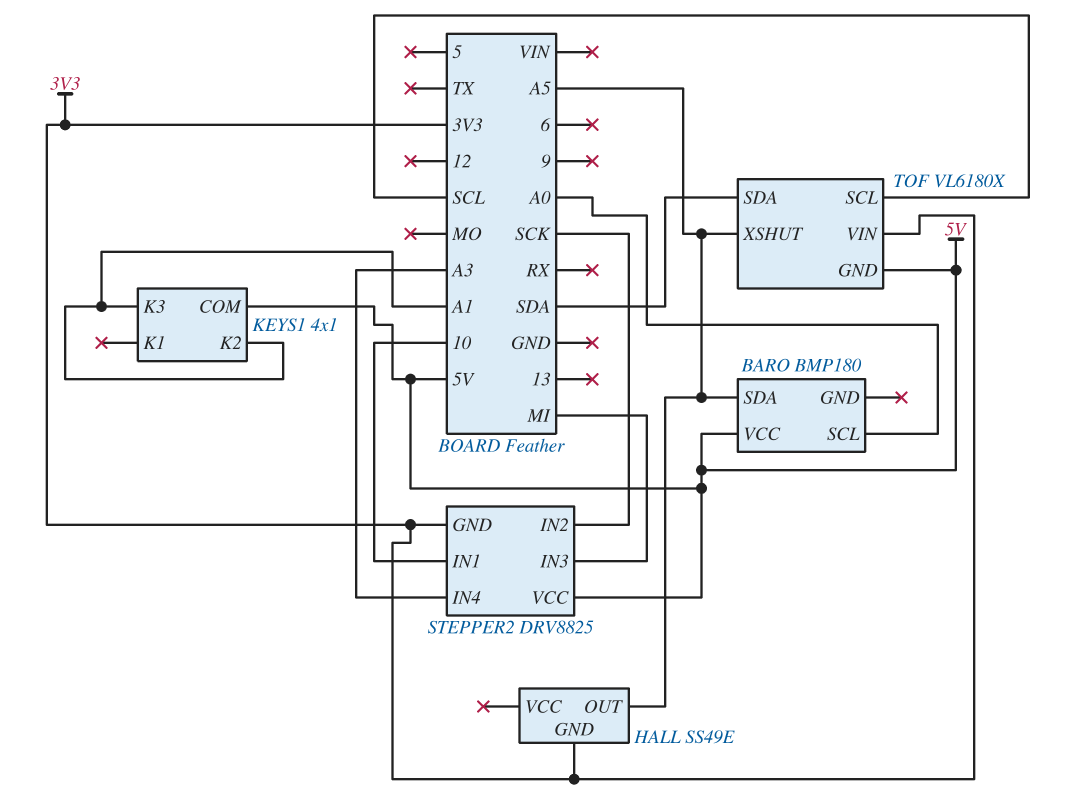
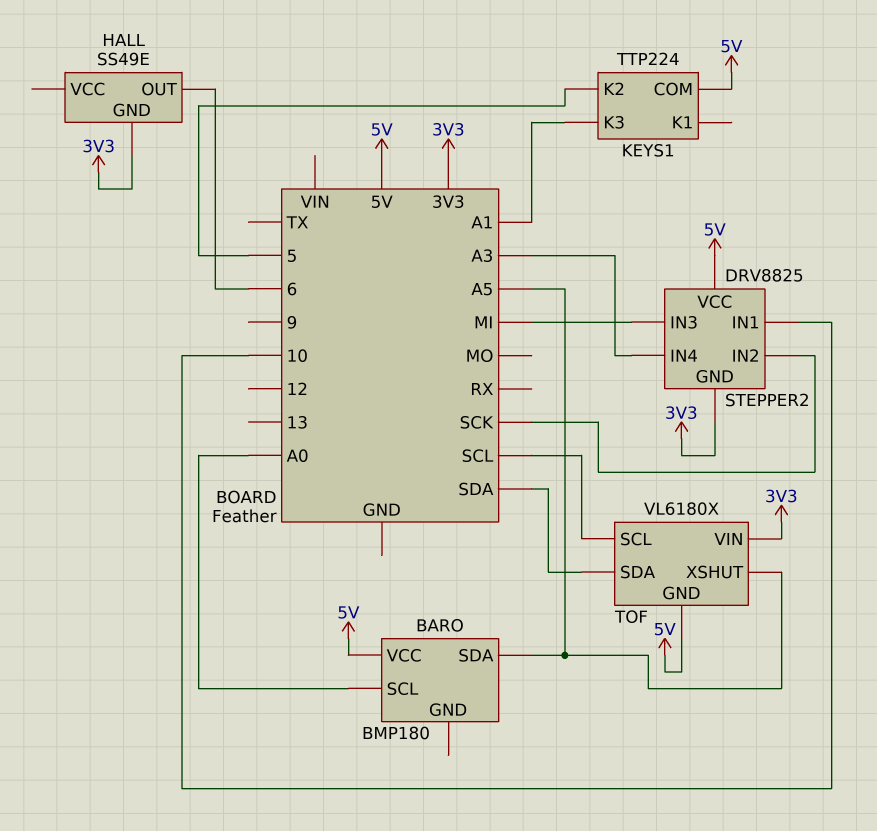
HALL pin OUT: A5 -> 6
KEYS1: 4x1 -> TTP224
KEYS1 pin K2: A1 -> 5

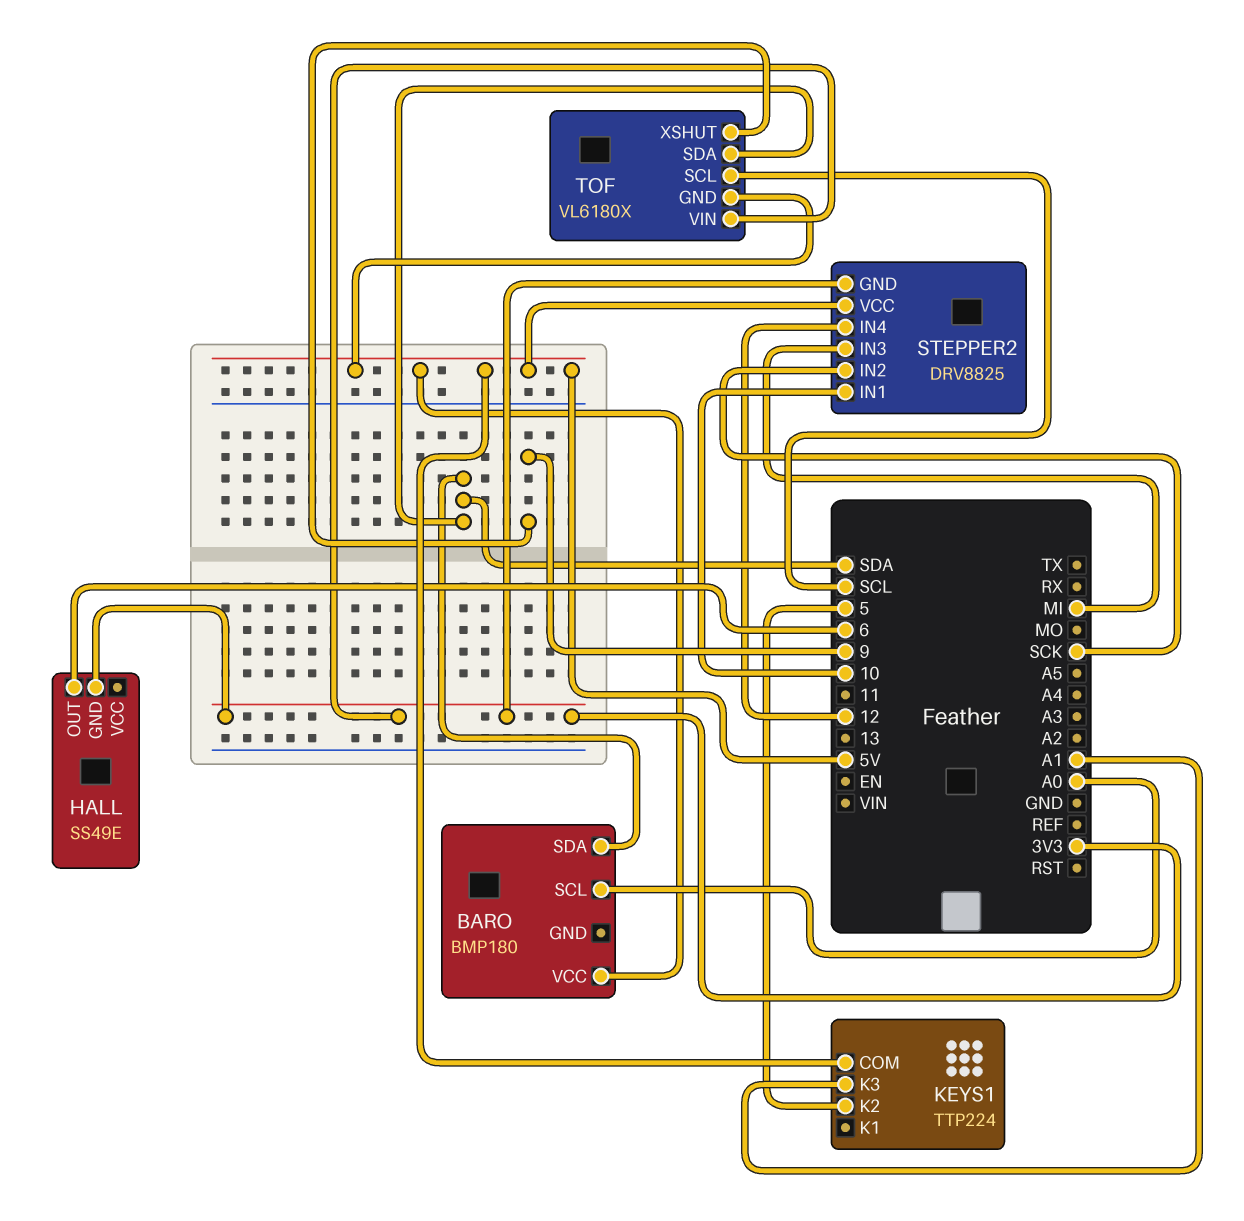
BARO pin SDA: A5 -> SDA
STEPPER2 pin IN4: A3 -> 12
TOF pin XSHUT: A5 -> 9

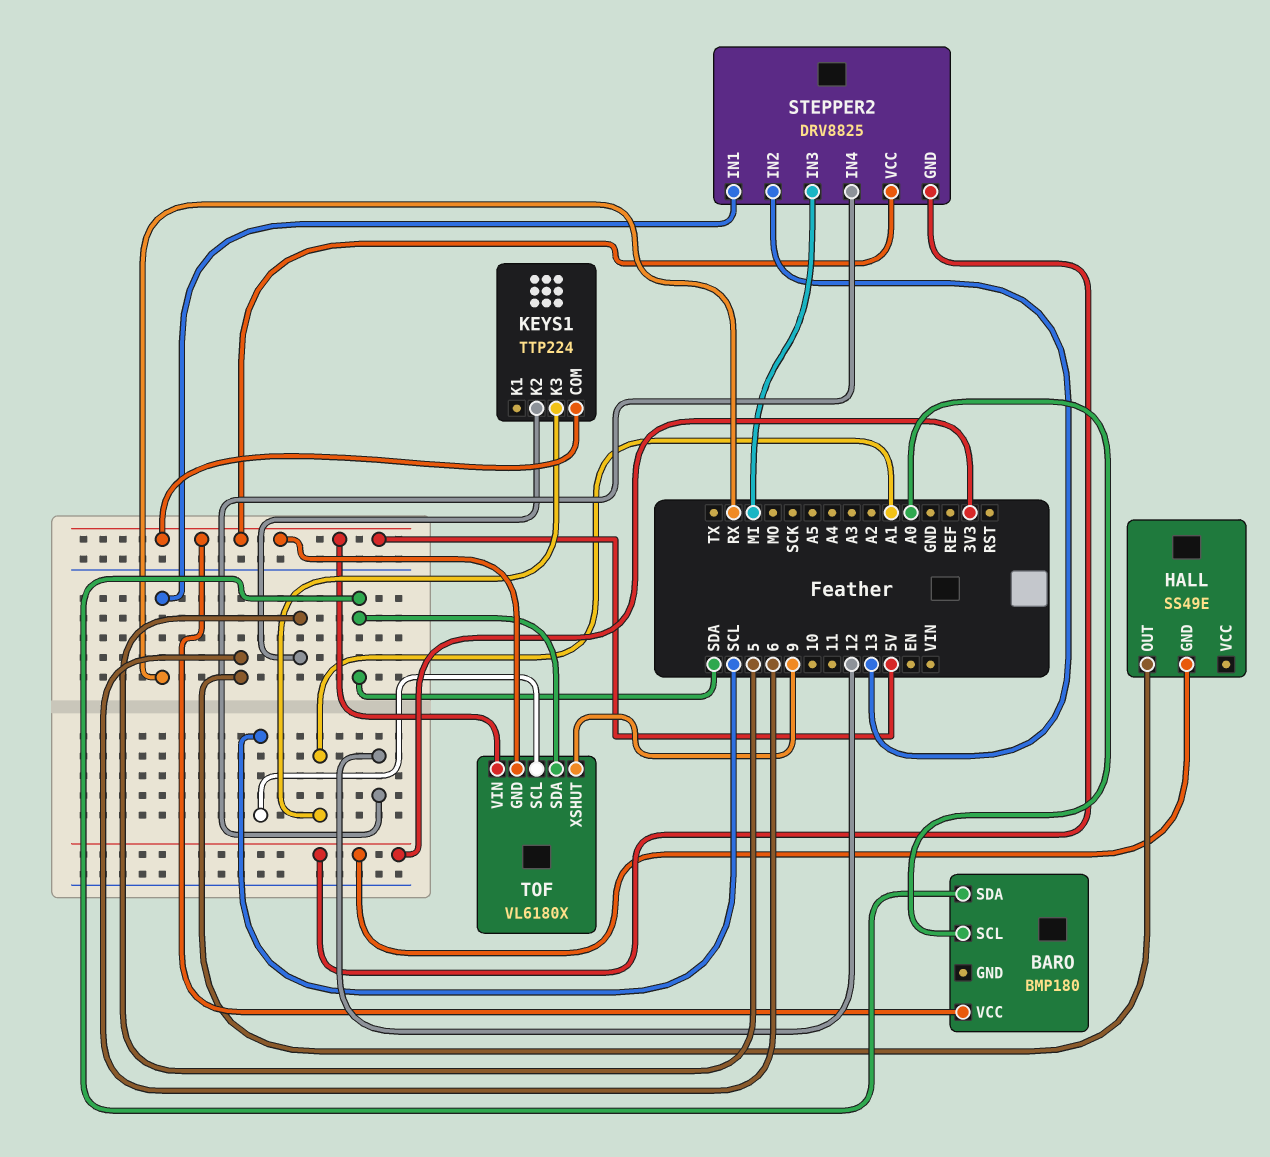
STEPPER2 pin IN1: 10 -> RX
STEPPER2 pin IN2: SCK -> 13
TOF pin VIN: 3V3 -> 5V

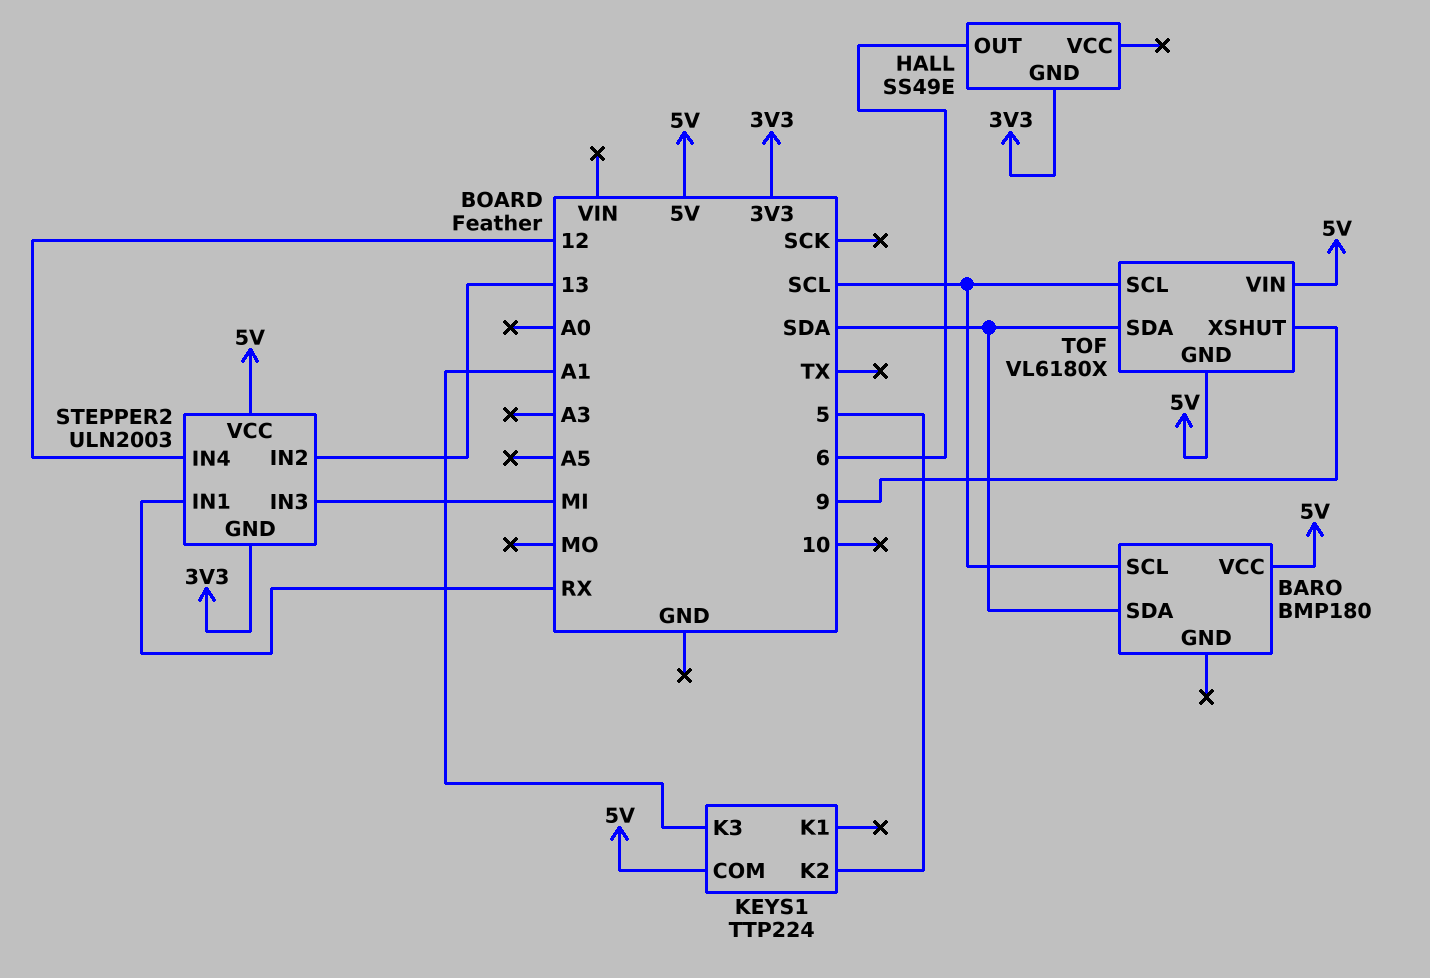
BARO pin SCL: A0 -> SCL
STEPPER2: DRV8825 -> ULN2003

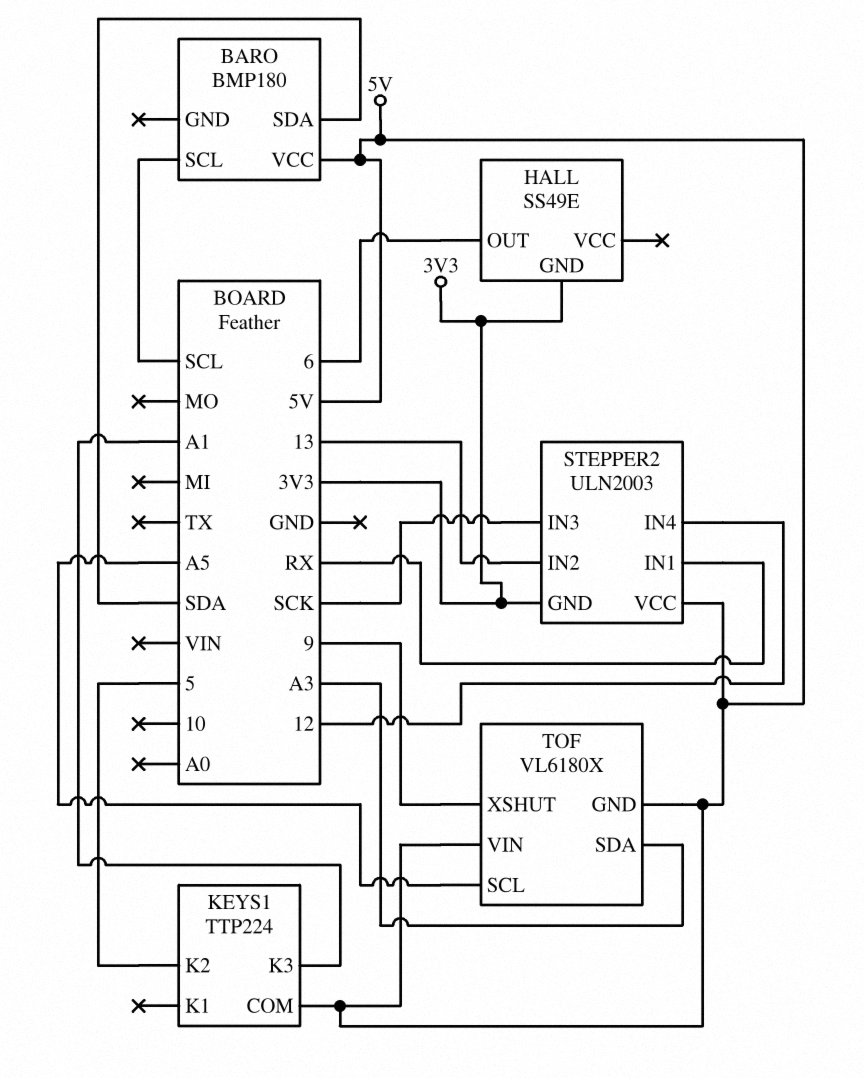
STEPPER2 pin IN3: MI -> SCK
TOF pin SCL: SCL -> A5
TOF pin SDA: SDA -> A3

